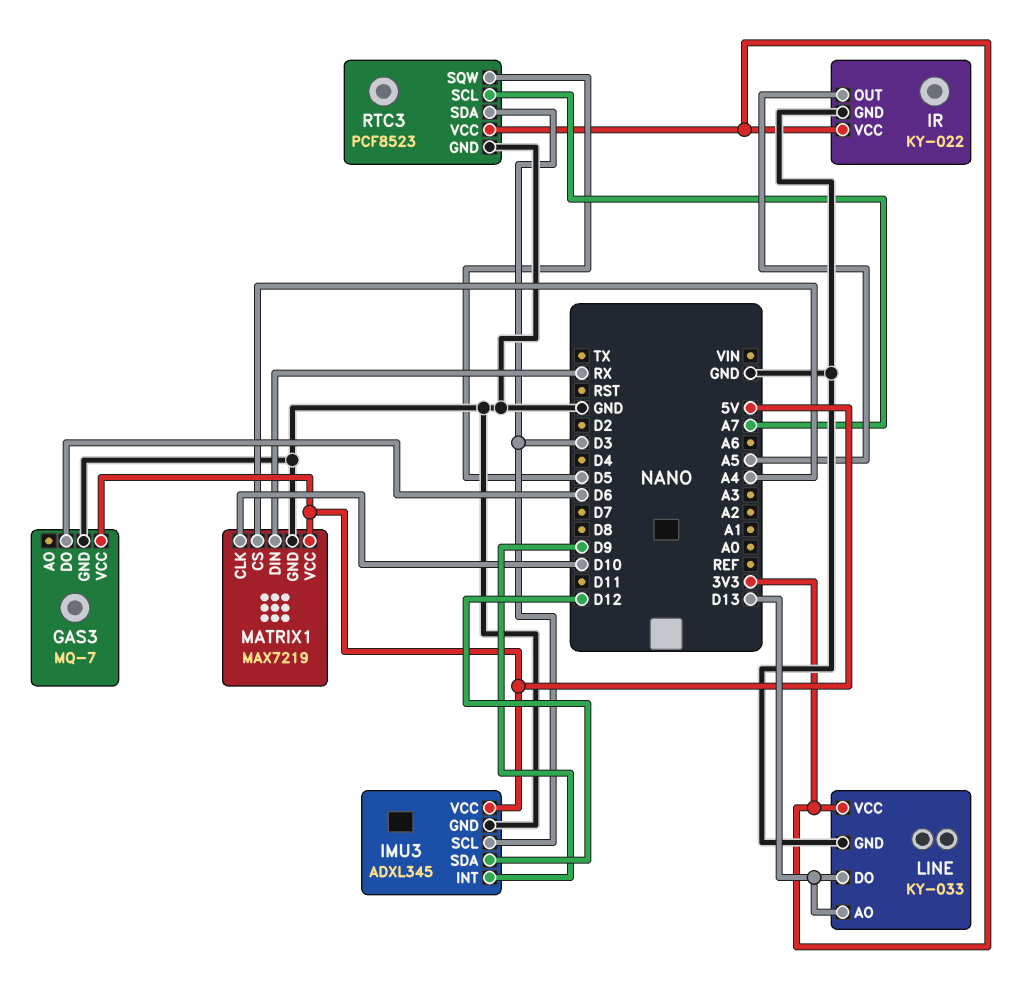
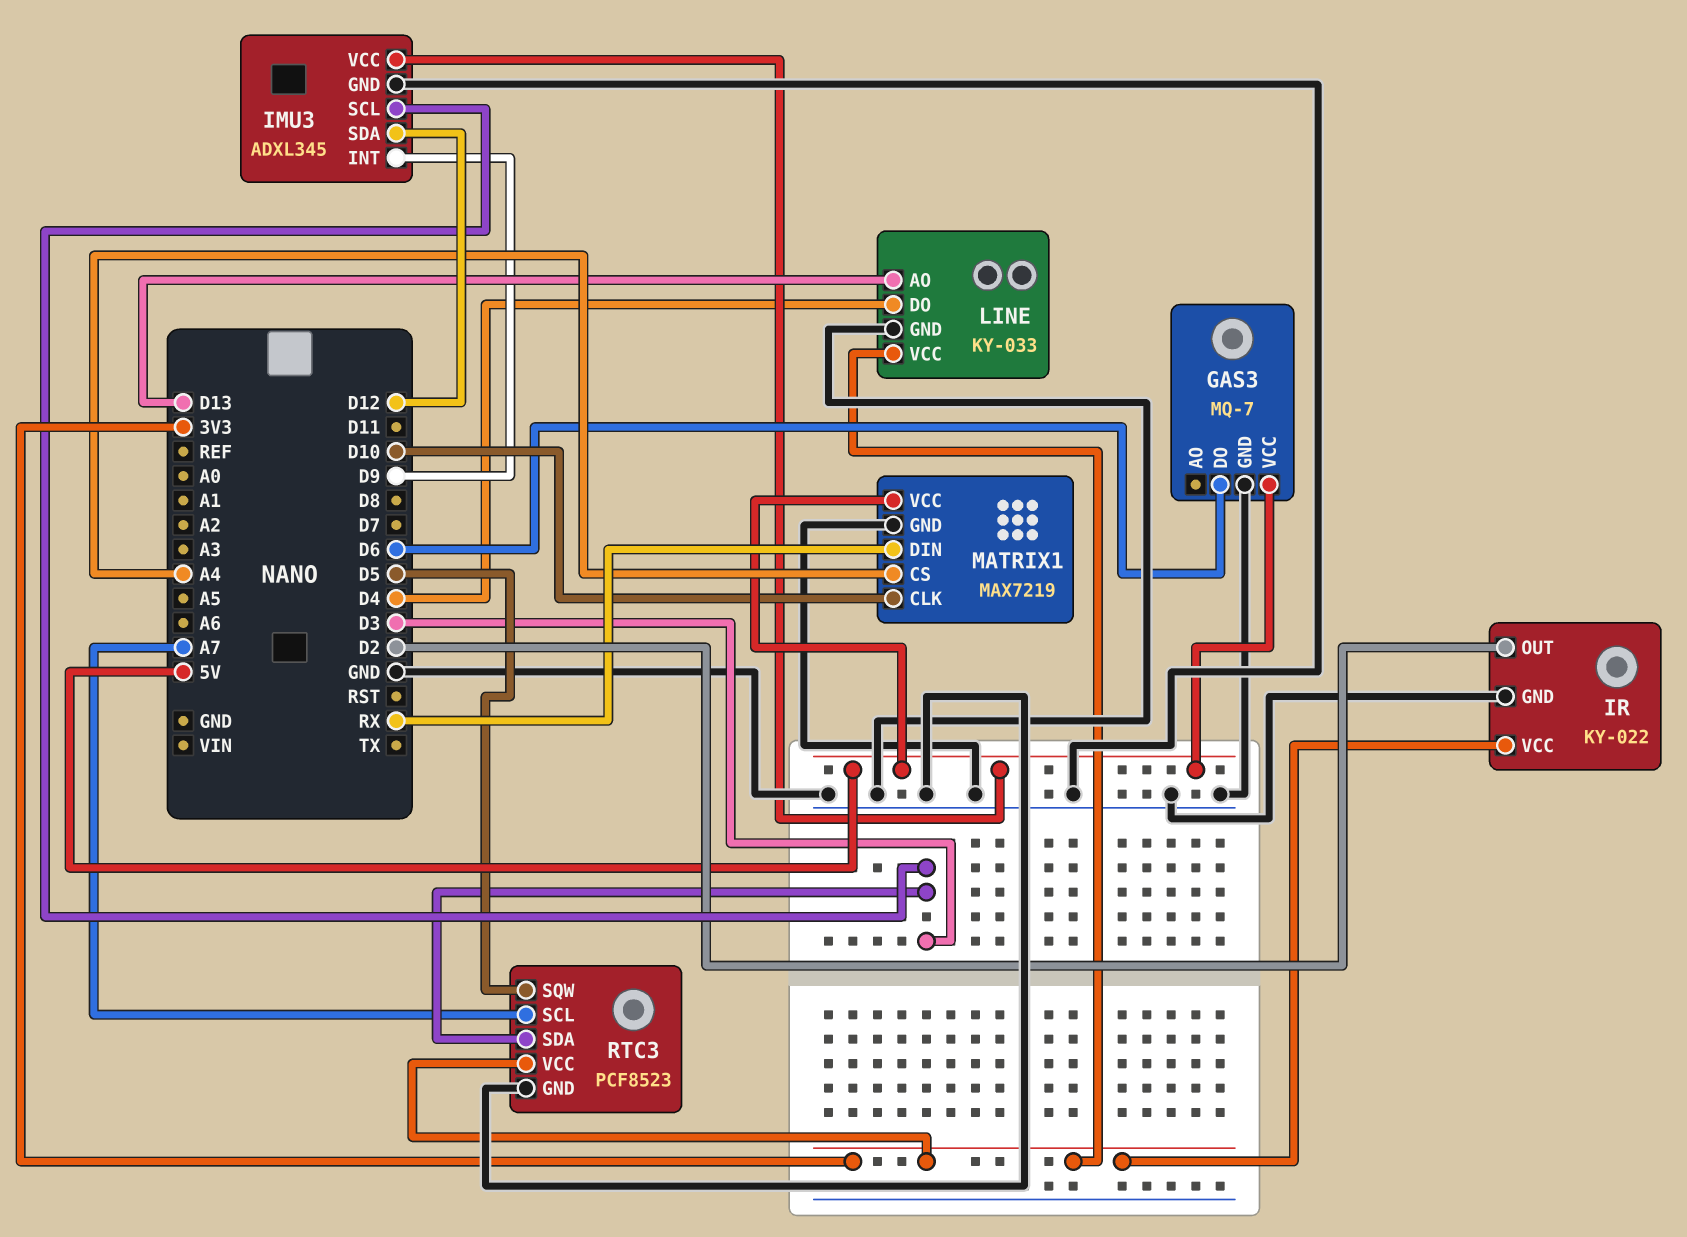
IR pin OUT: A5 -> D2
LINE pin DO: D13 -> D4

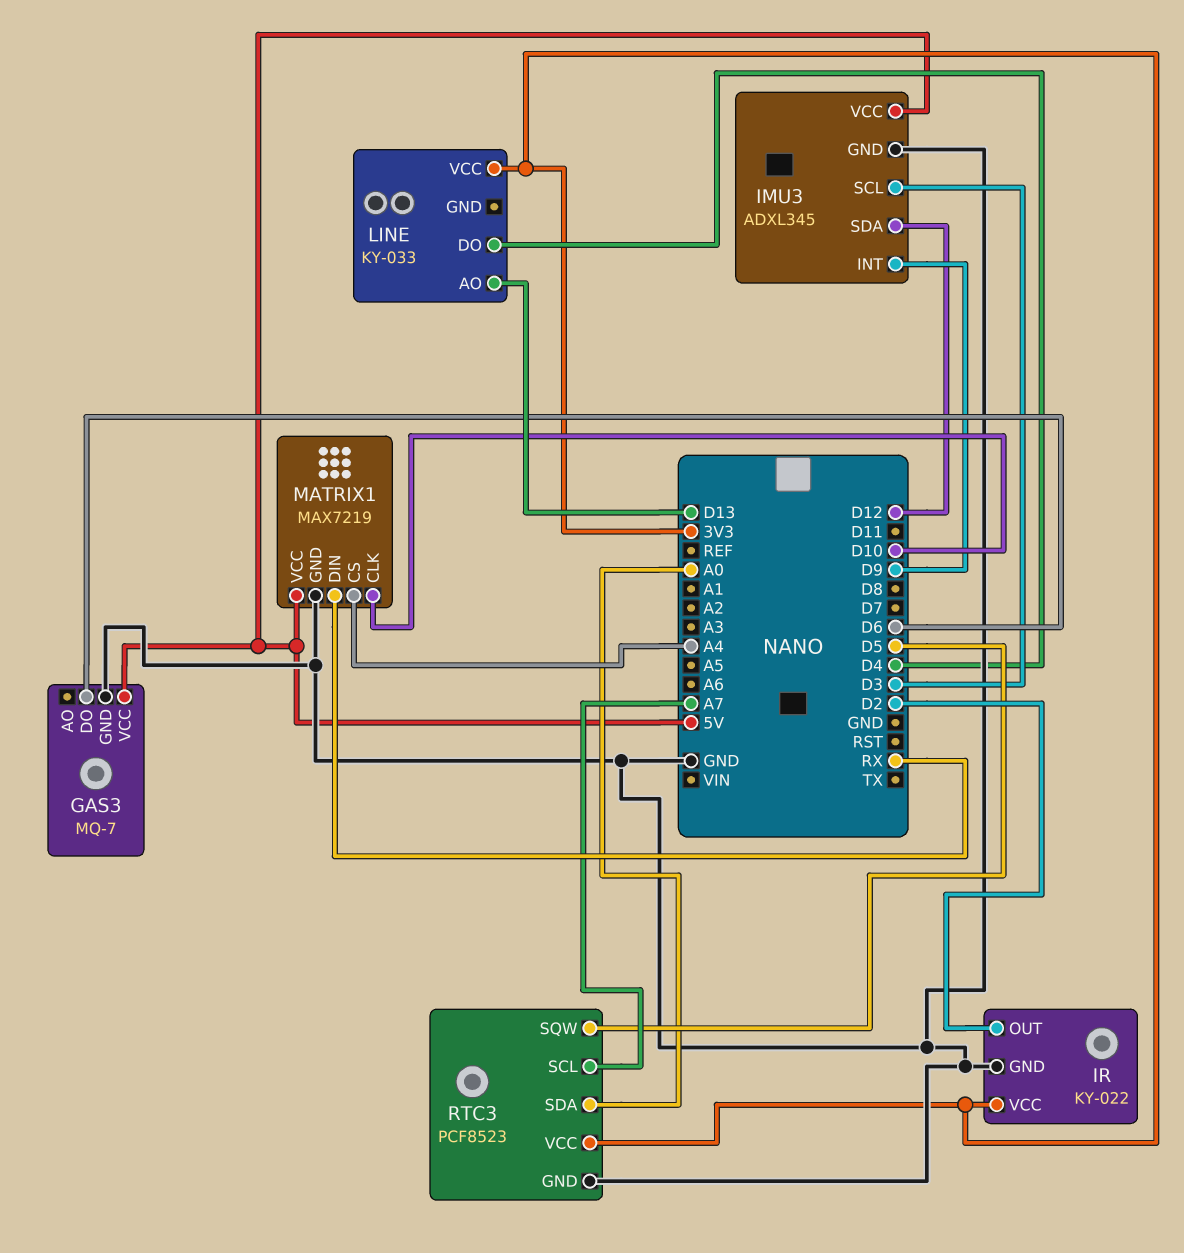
LINE pin GND: GND -> none
RTC3 pin SDA: D3 -> A0

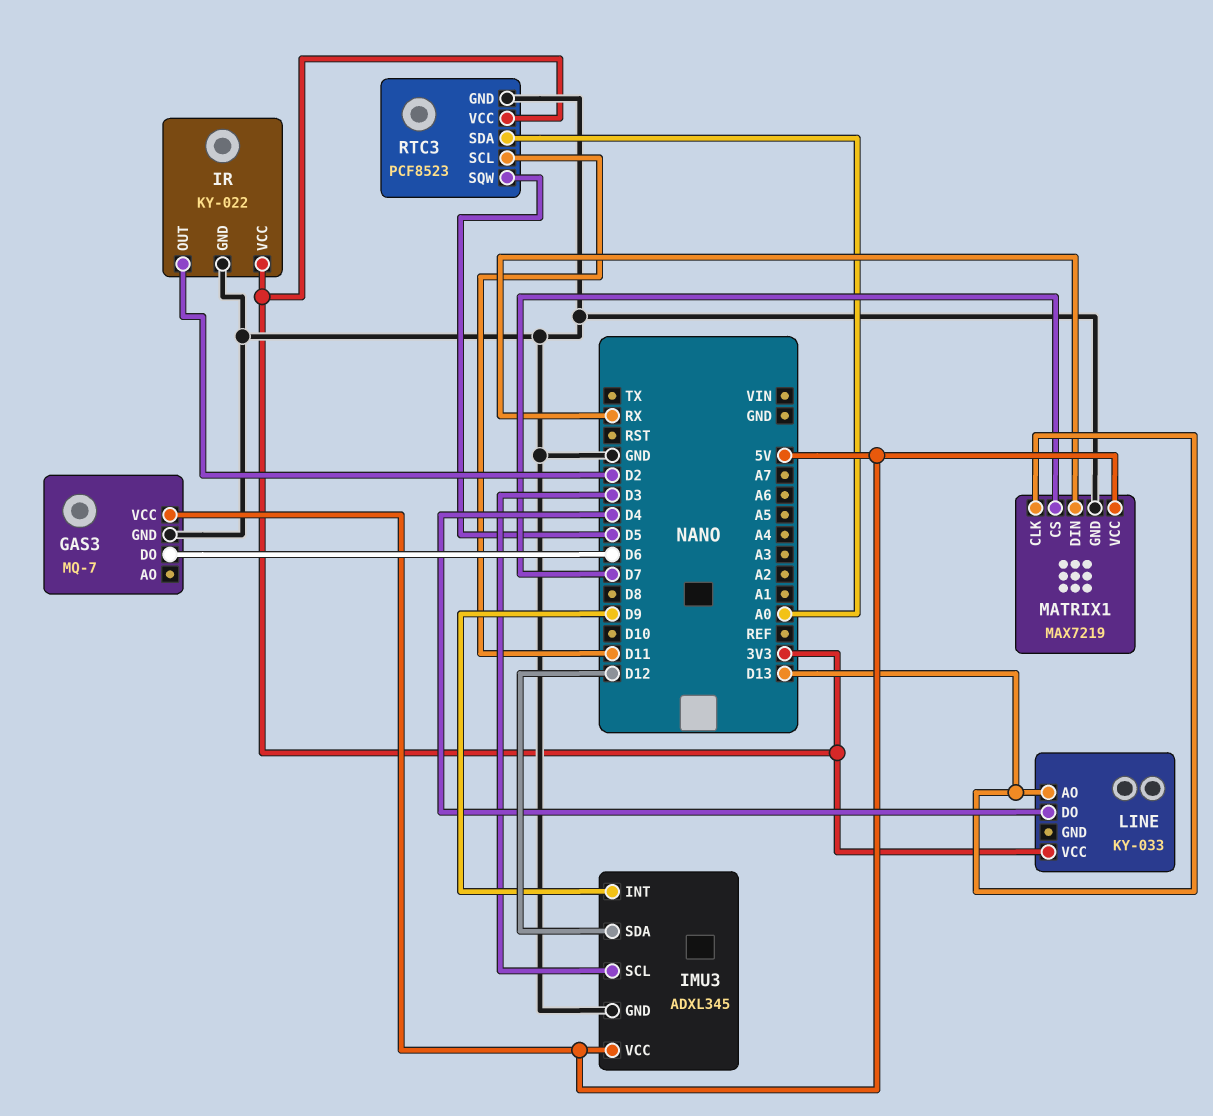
MATRIX1 pin CLK: D10 -> D13
MATRIX1 pin CS: A4 -> D7
RTC3 pin SCL: A7 -> D11

